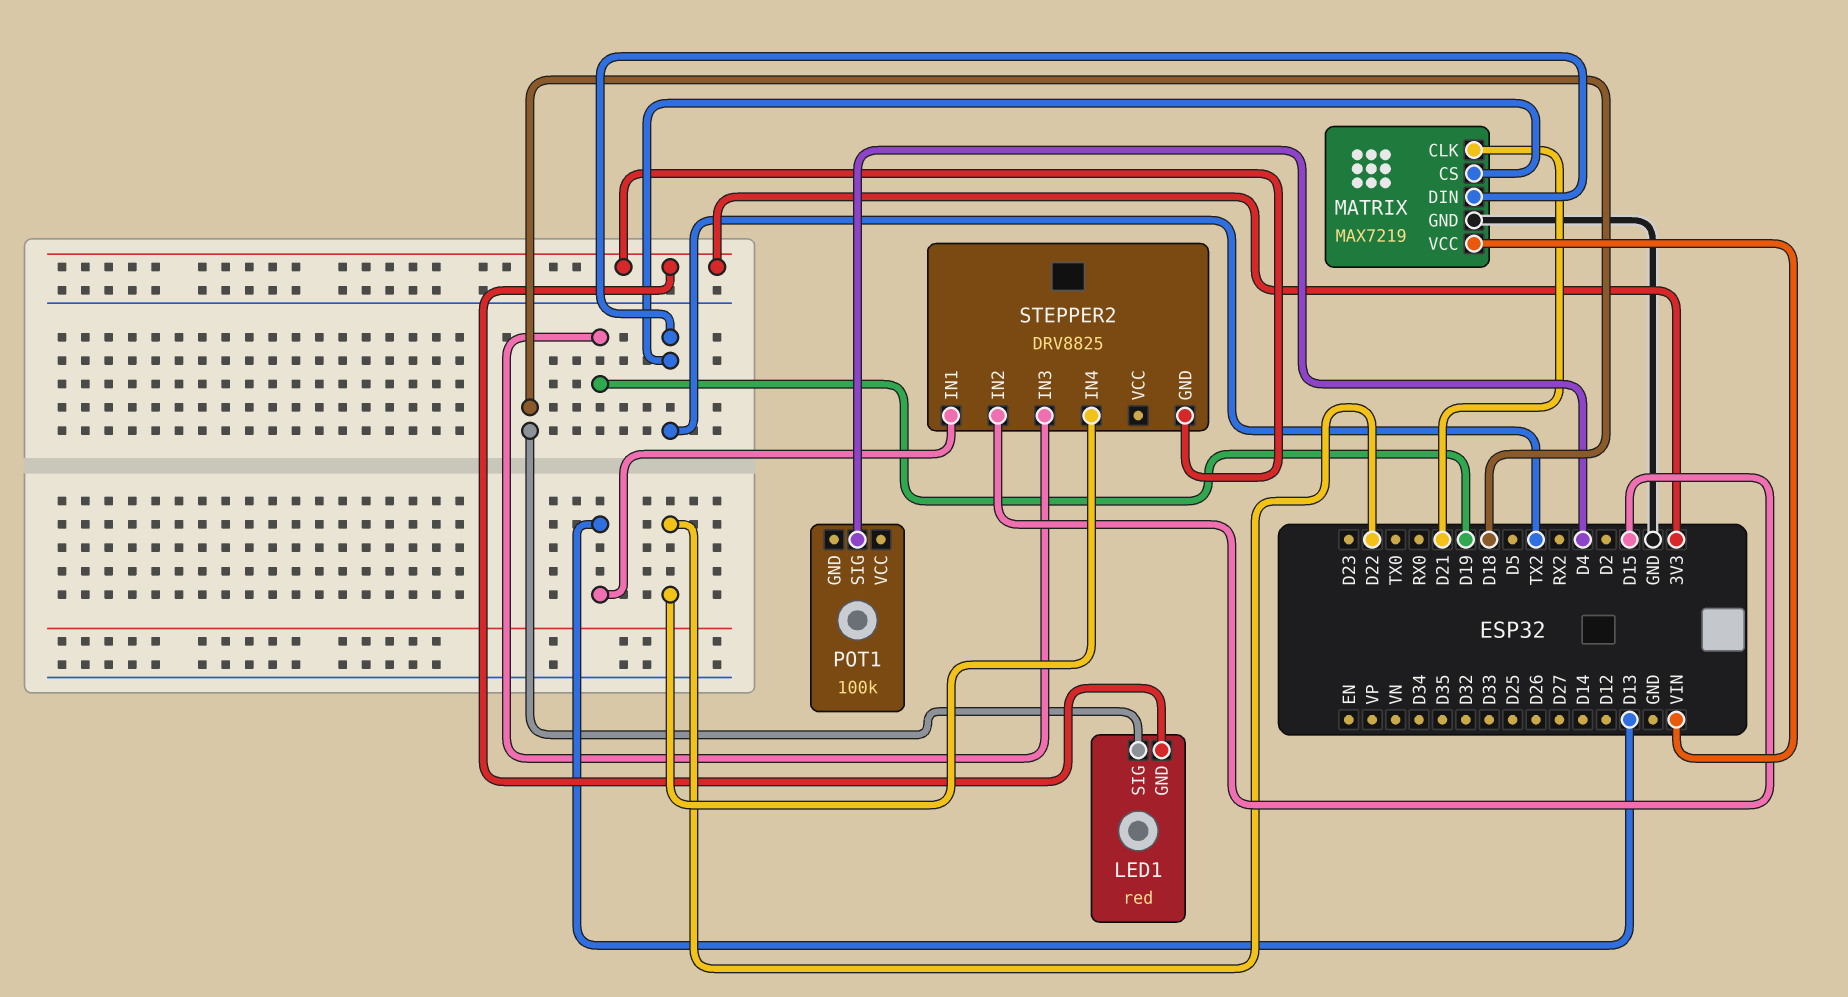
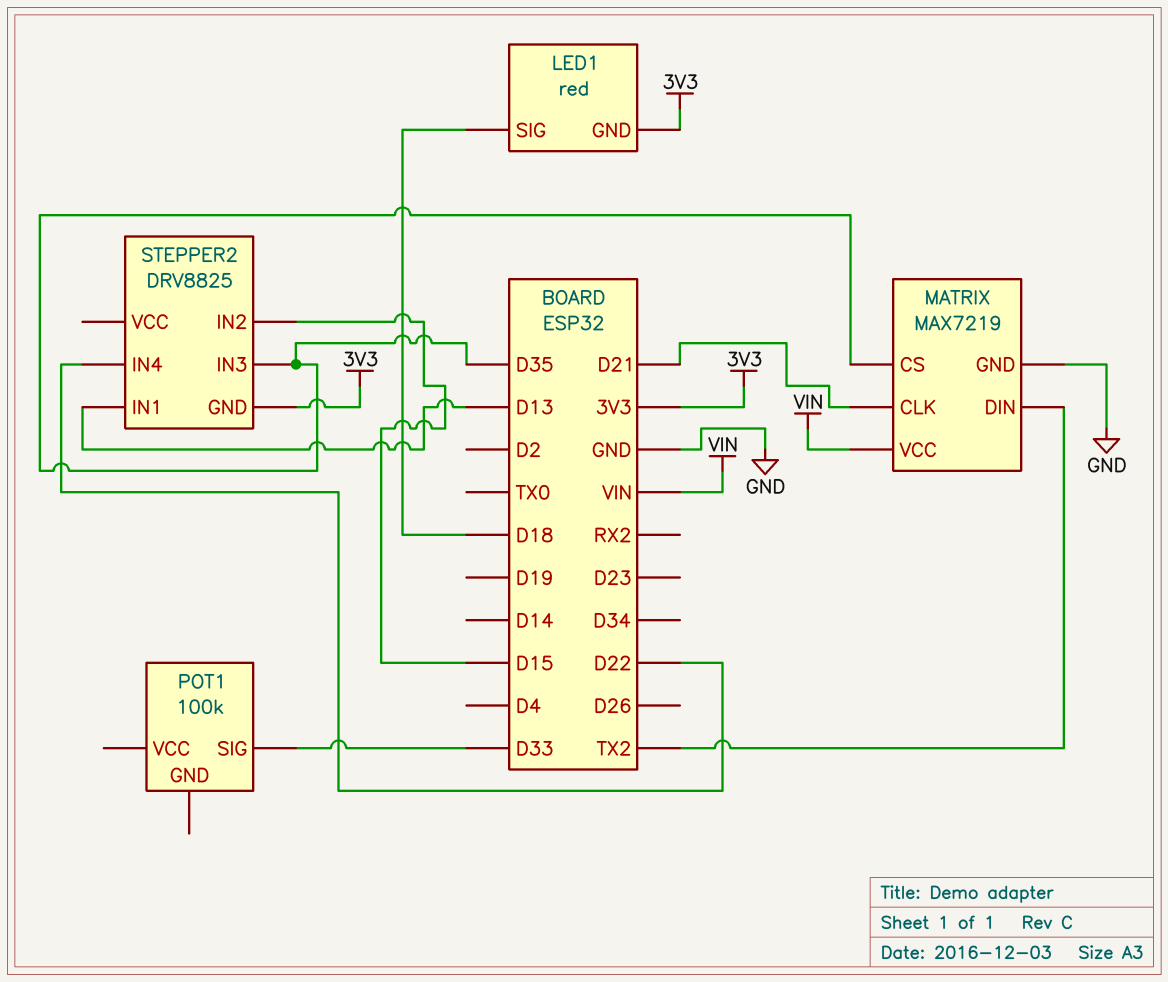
MATRIX pin CS: TX2 -> D35
POT1 pin SIG: D4 -> D33
STEPPER2 pin IN3: D19 -> D35

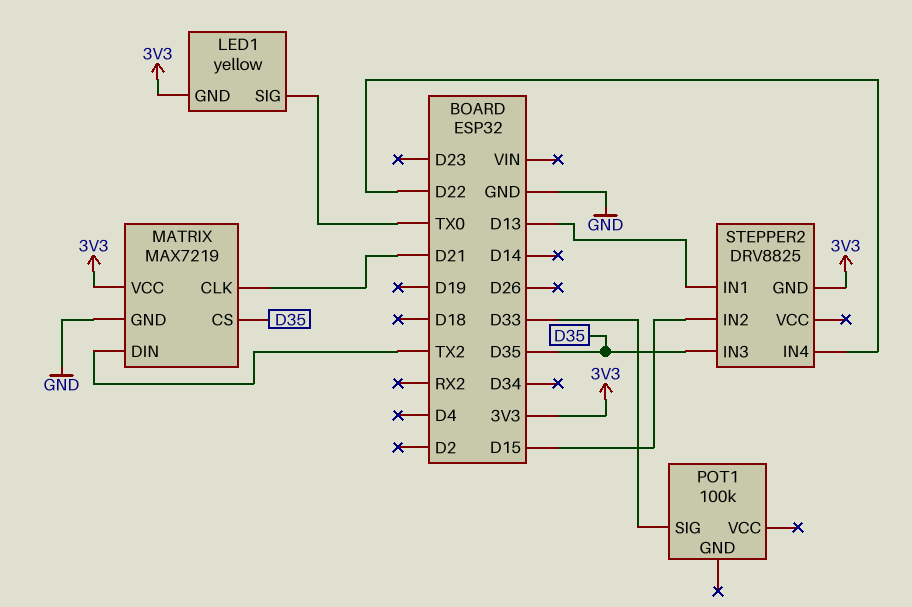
LED1: red -> yellow
LED1 pin SIG: D18 -> TX0
MATRIX pin VCC: VIN -> 3V3

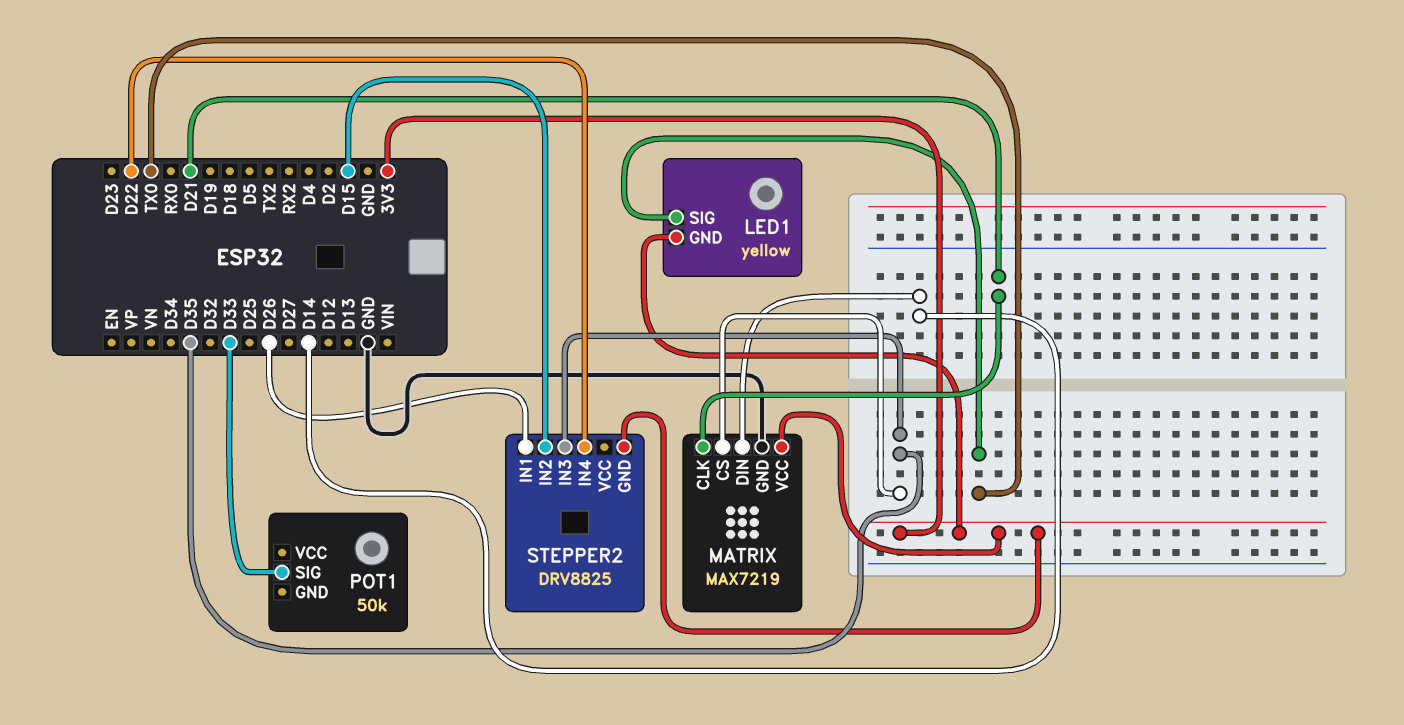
MATRIX pin DIN: TX2 -> D14
POT1: 100k -> 50k
STEPPER2 pin IN1: D13 -> D26

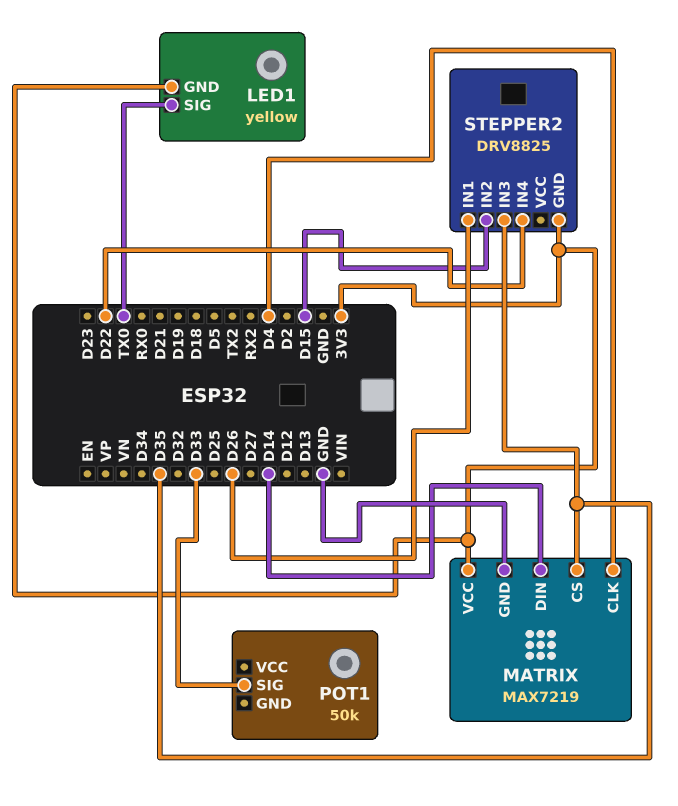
MATRIX pin CLK: D21 -> D4

